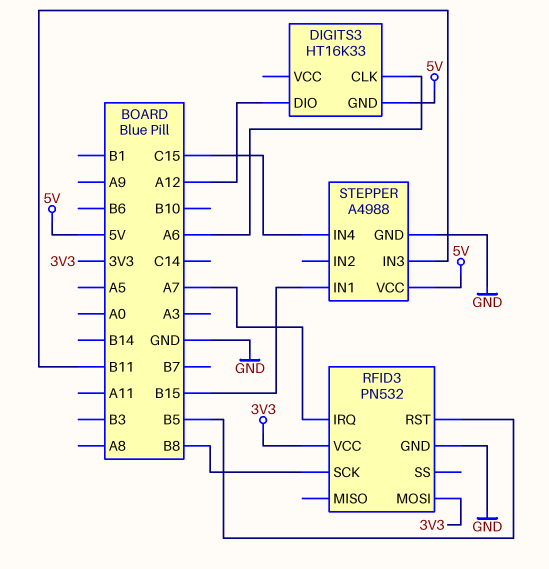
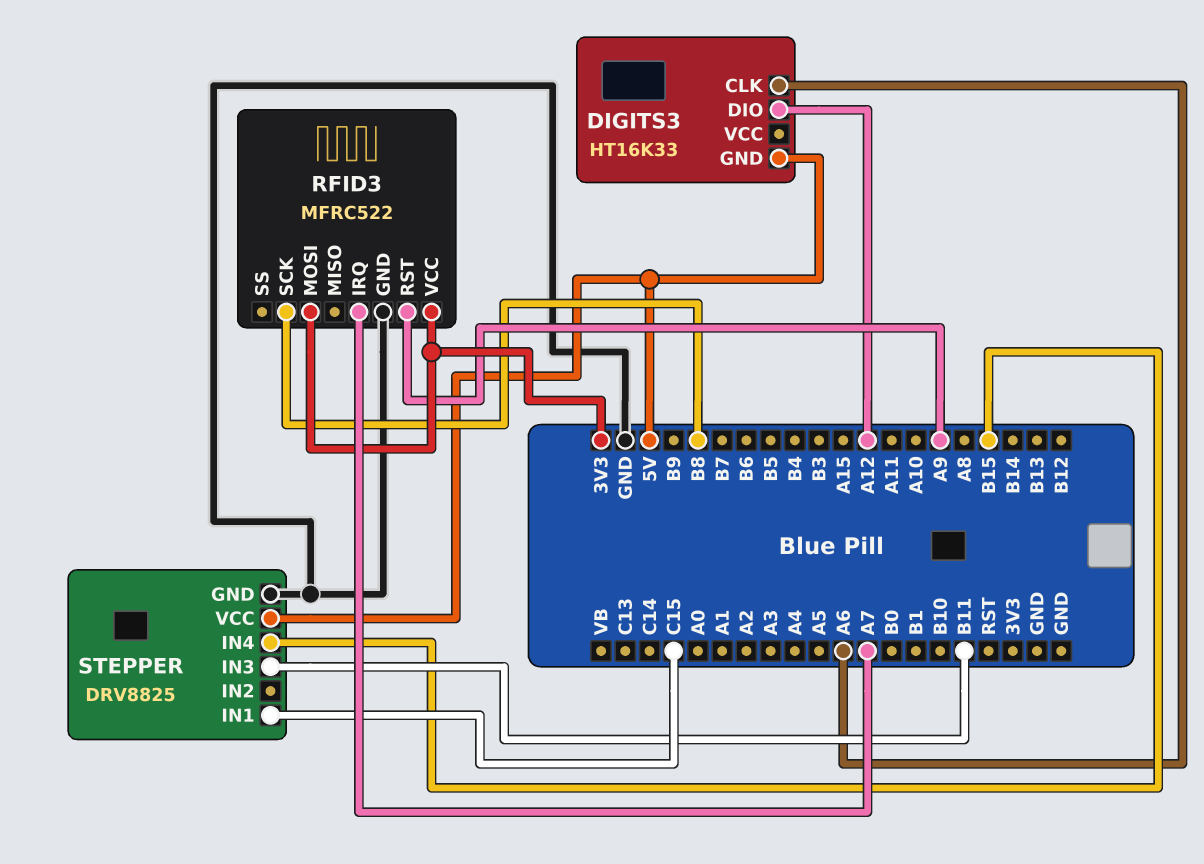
RFID3: PN532 -> MFRC522
RFID3 pin RST: B5 -> A9
STEPPER: A4988 -> DRV8825
STEPPER pin IN1: B15 -> C15
STEPPER pin IN4: C15 -> B15

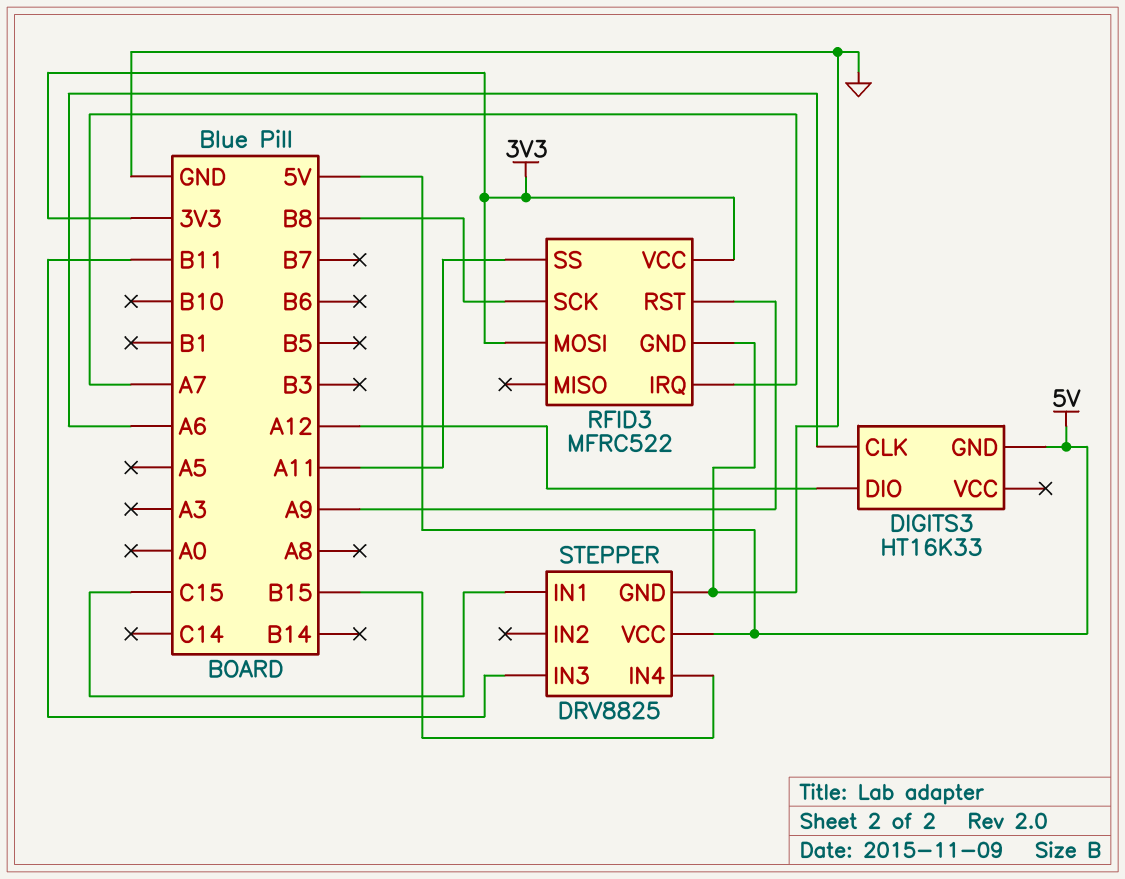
RFID3 pin SS: none -> A11

